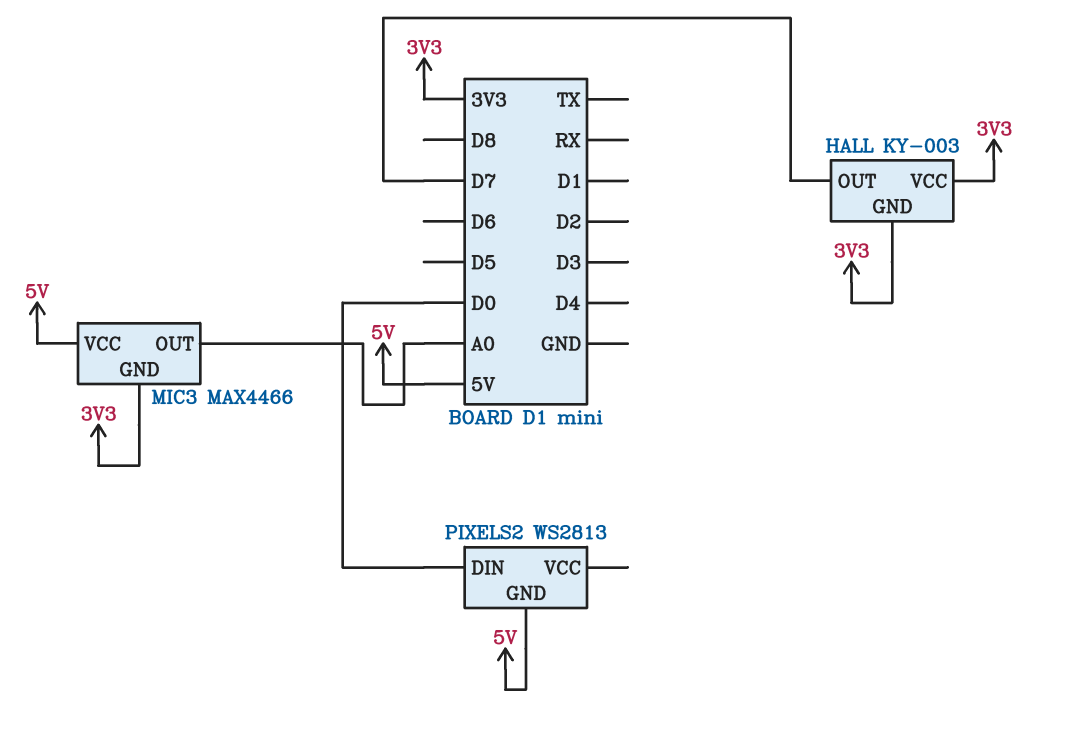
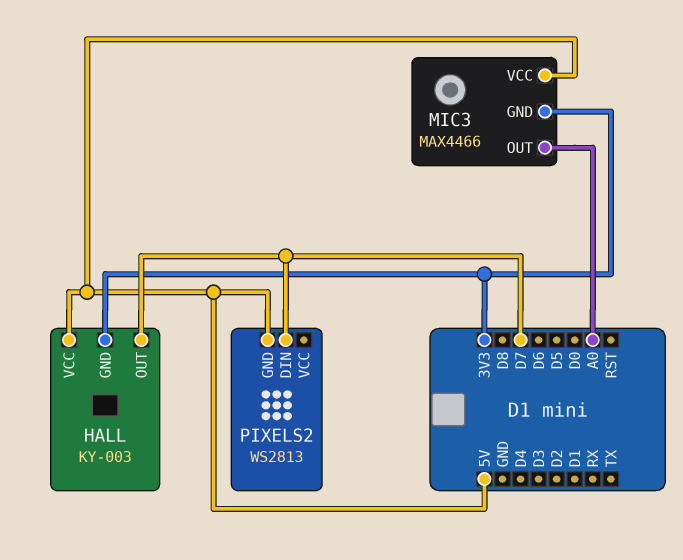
HALL pin VCC: 3V3 -> 5V
PIXELS2 pin DIN: D0 -> D7

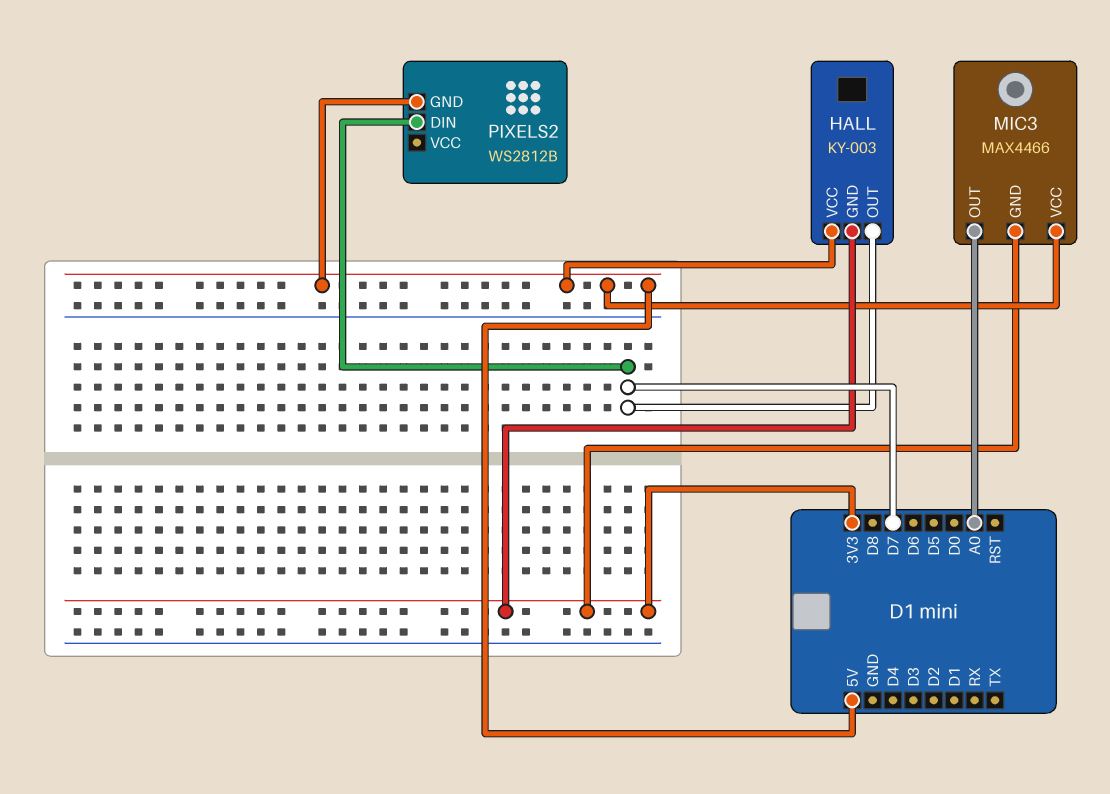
PIXELS2: WS2813 -> WS2812B

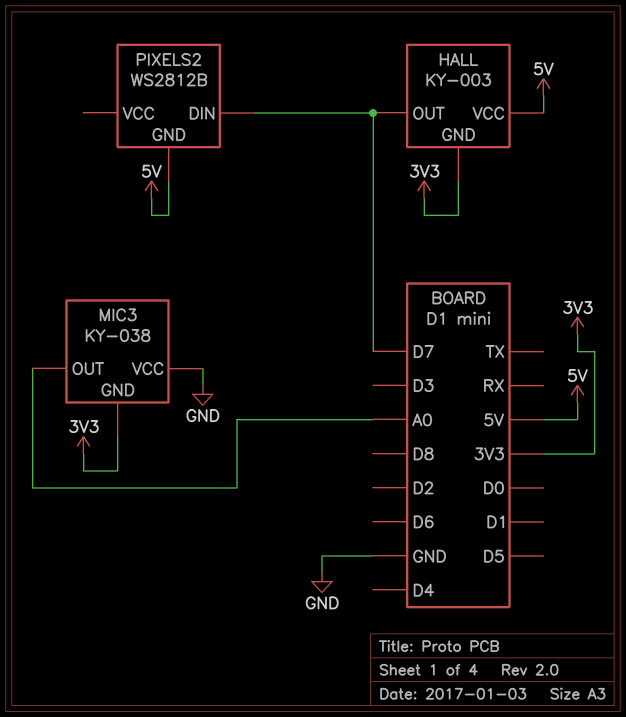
MIC3: MAX4466 -> KY-038
MIC3 pin VCC: 5V -> GND

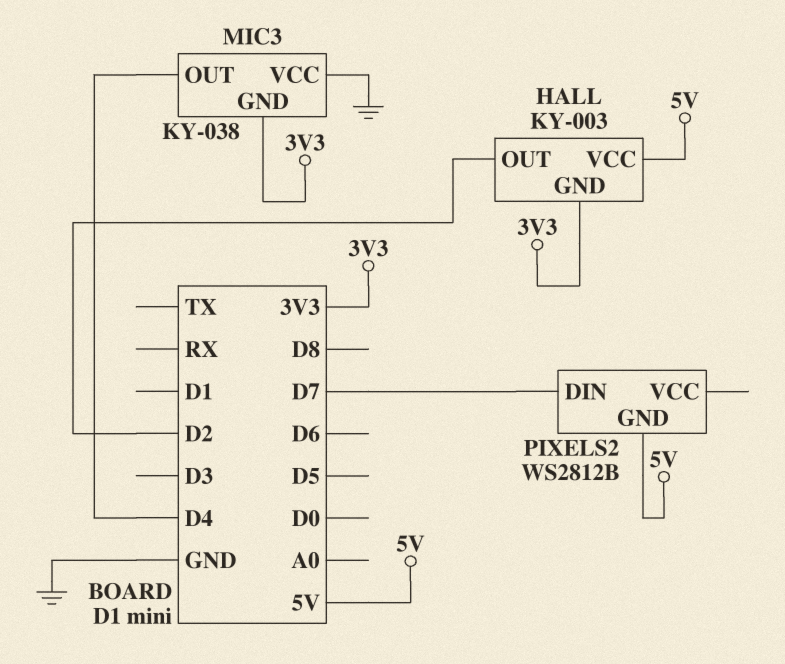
HALL pin OUT: D7 -> D2
MIC3 pin OUT: A0 -> D4

